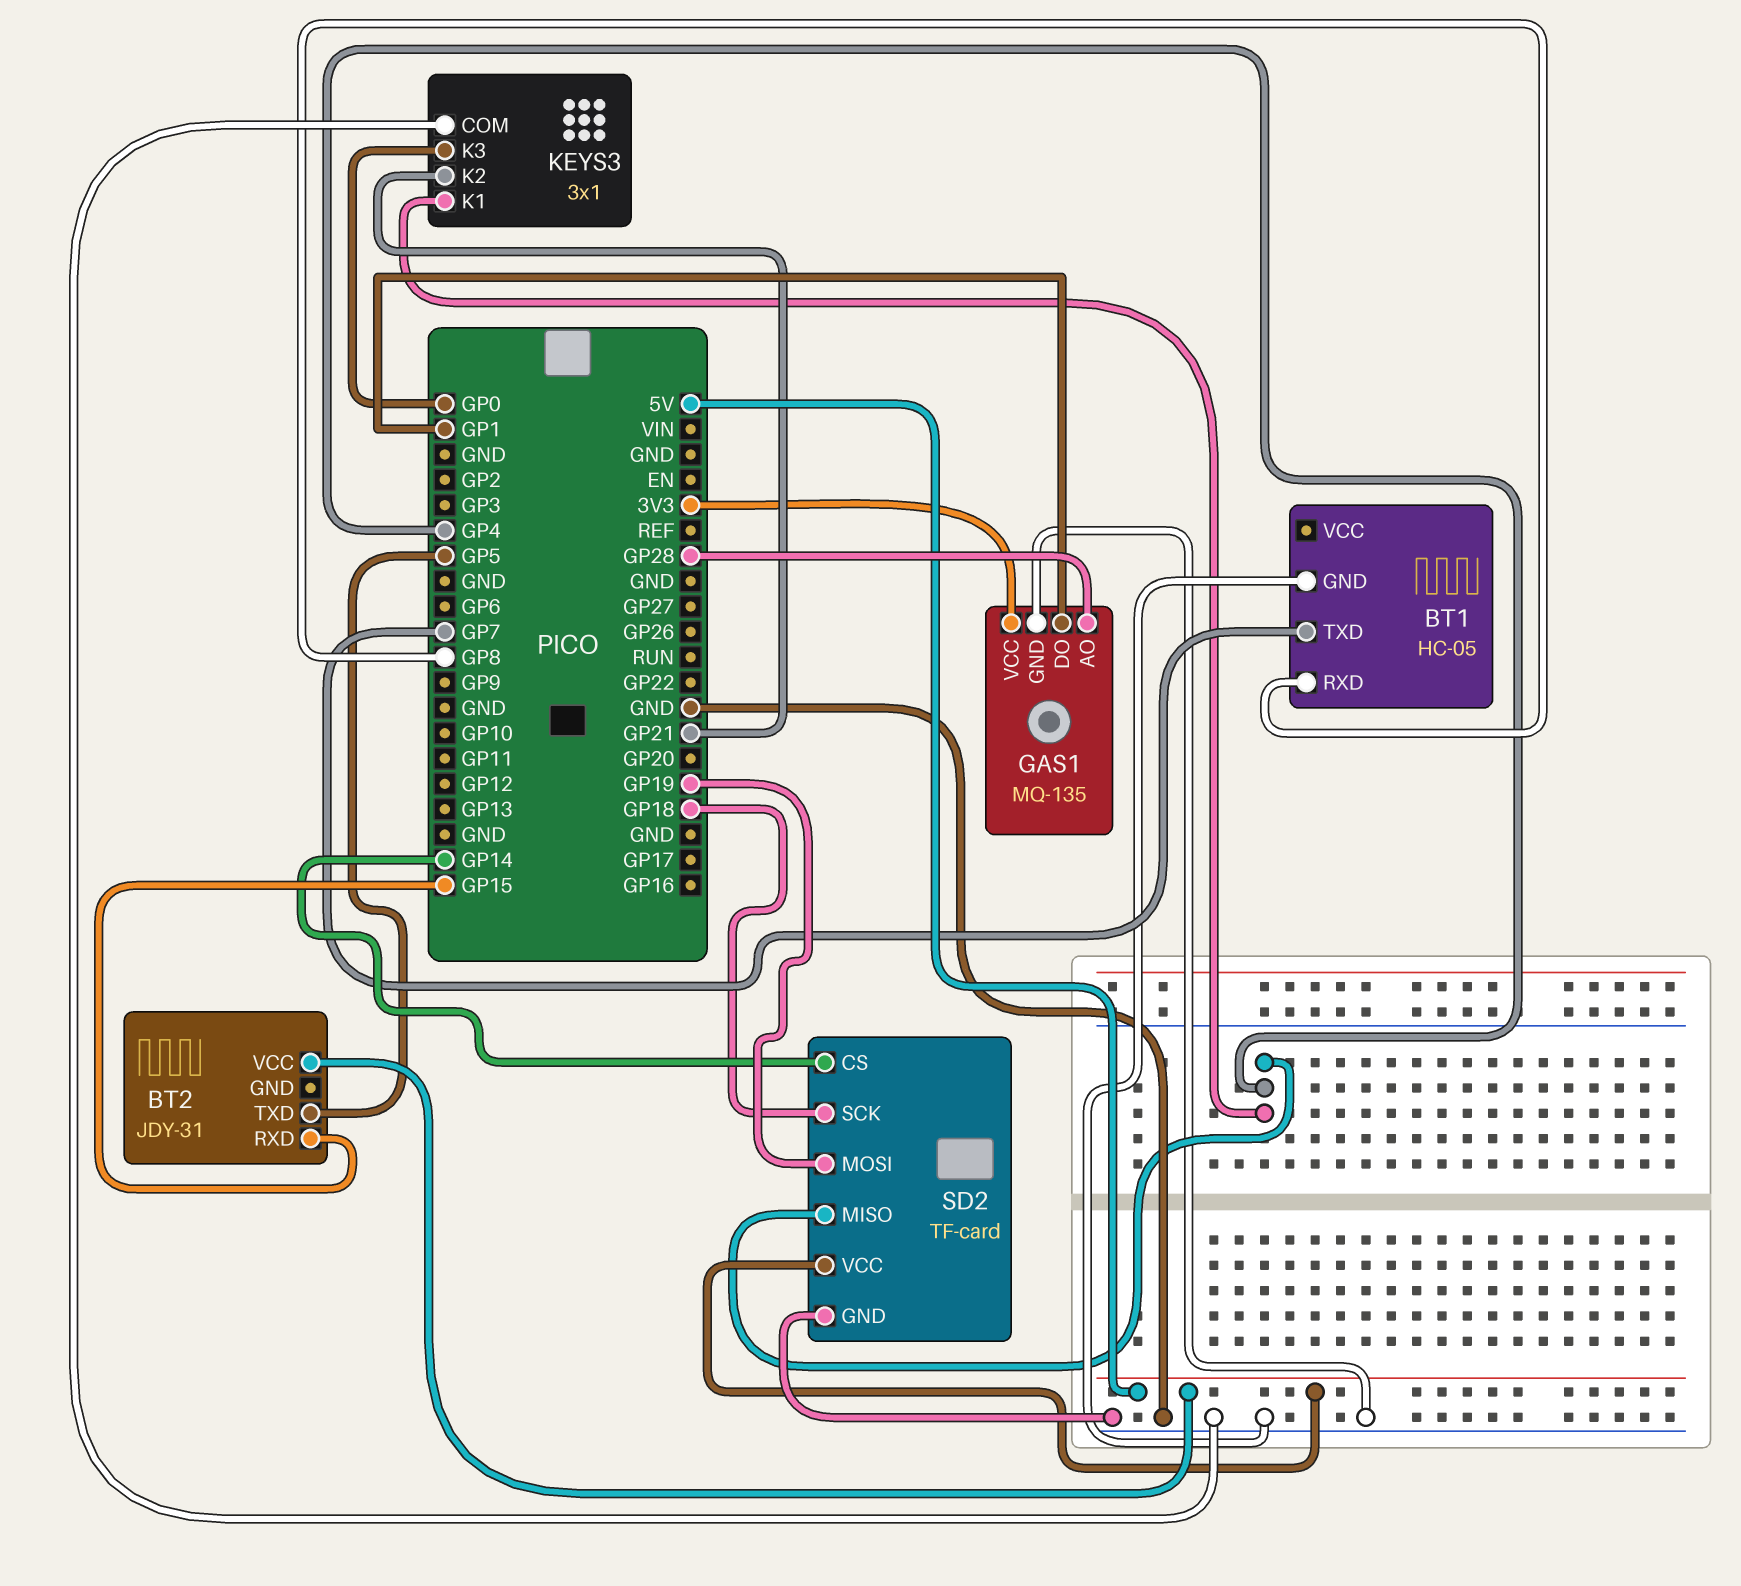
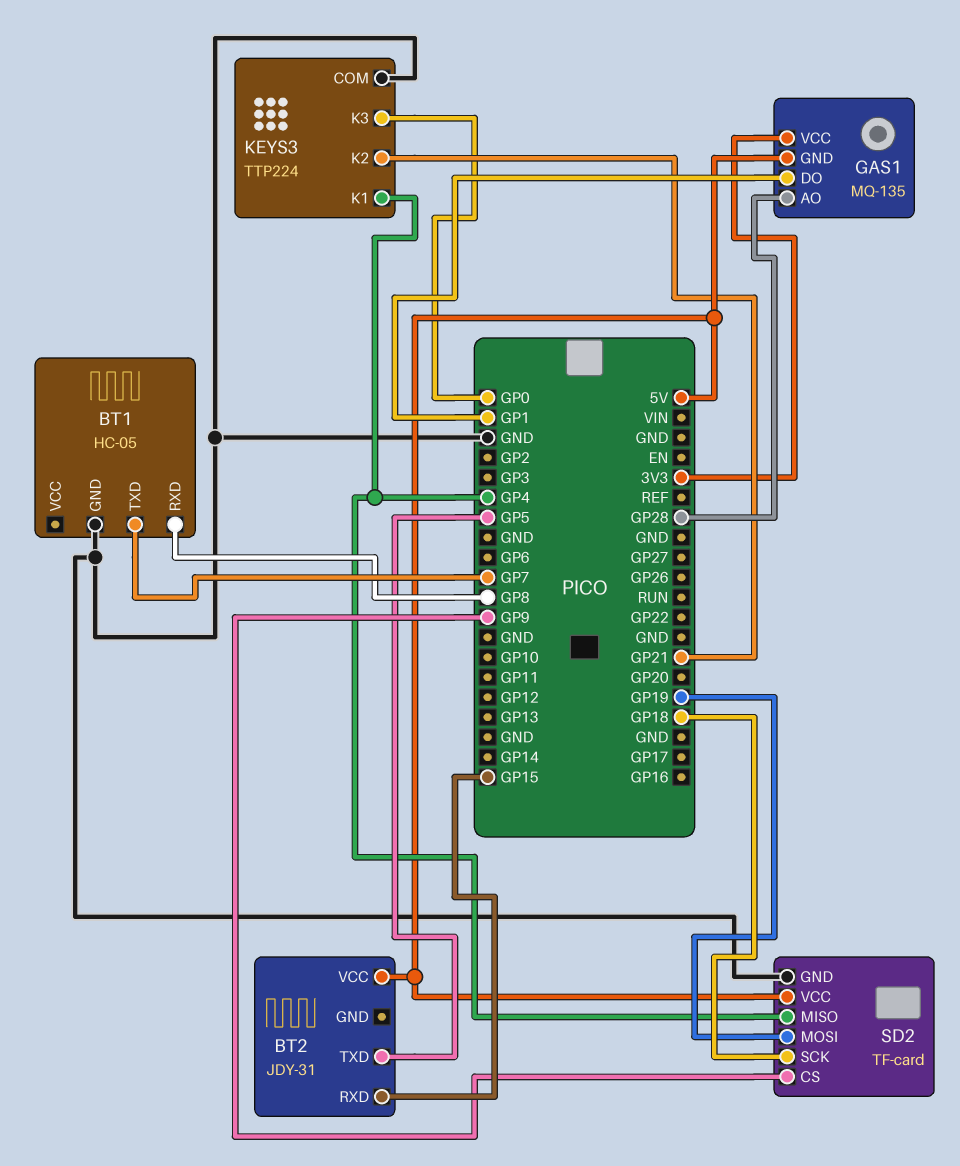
GAS1 pin GND: GND -> 5V
KEYS3: 3x1 -> TTP224
SD2 pin CS: GP14 -> GP9

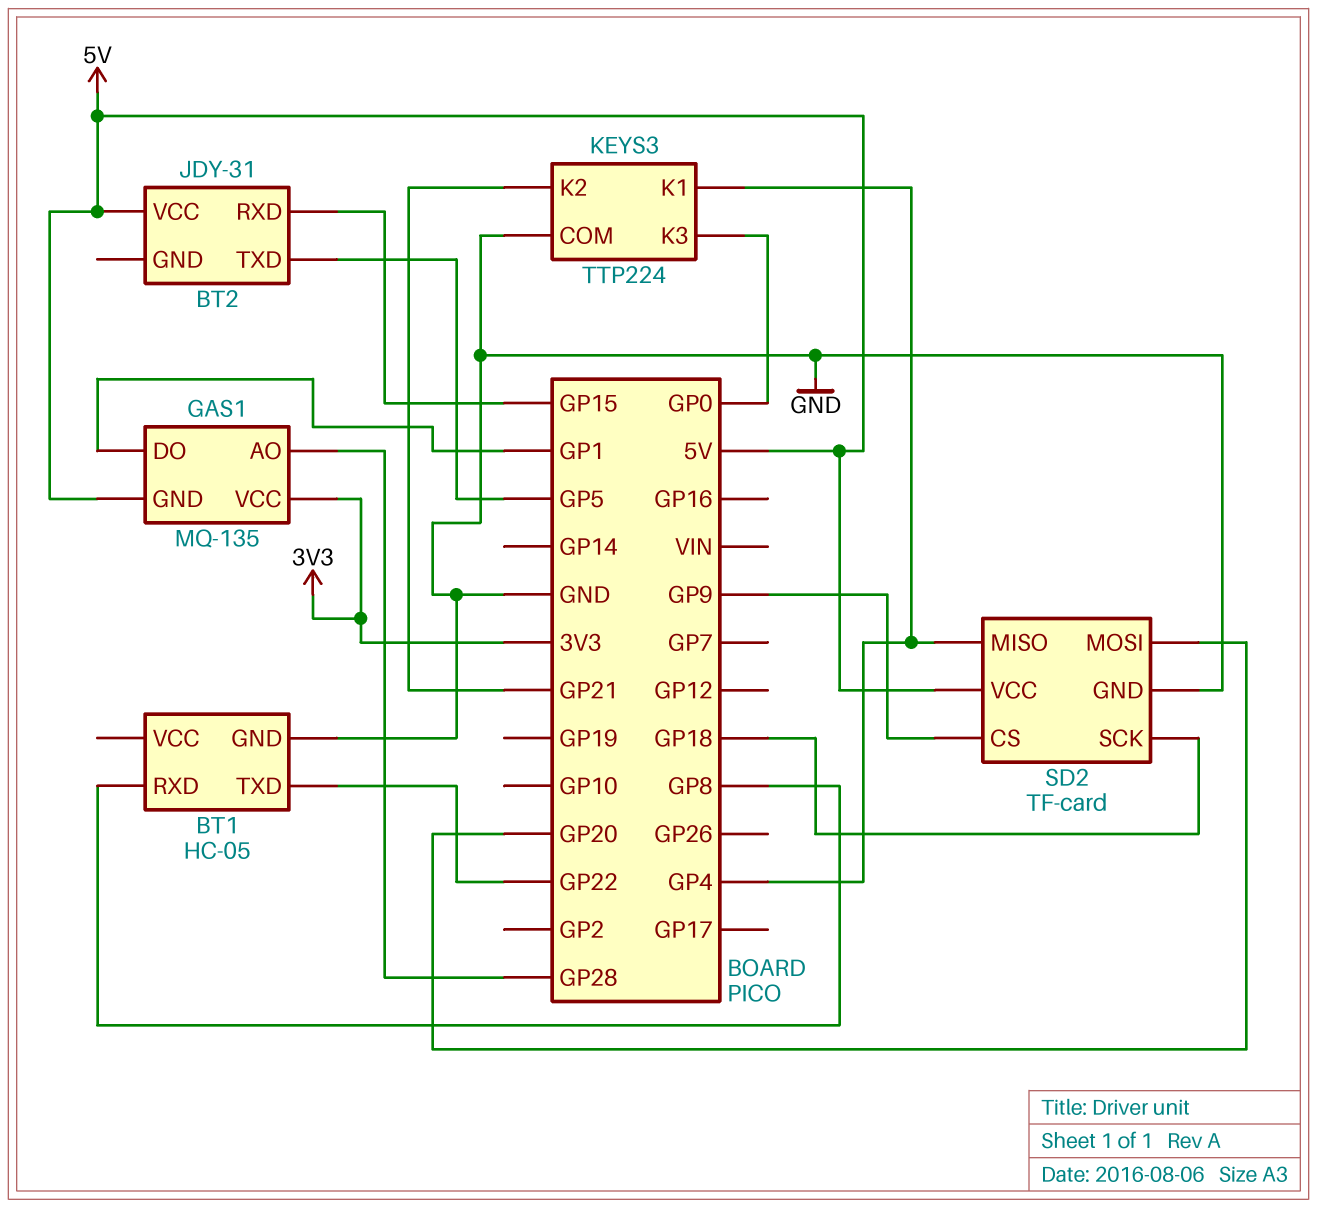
BT1 pin TXD: GP7 -> GP22
SD2 pin MOSI: GP19 -> GP20

